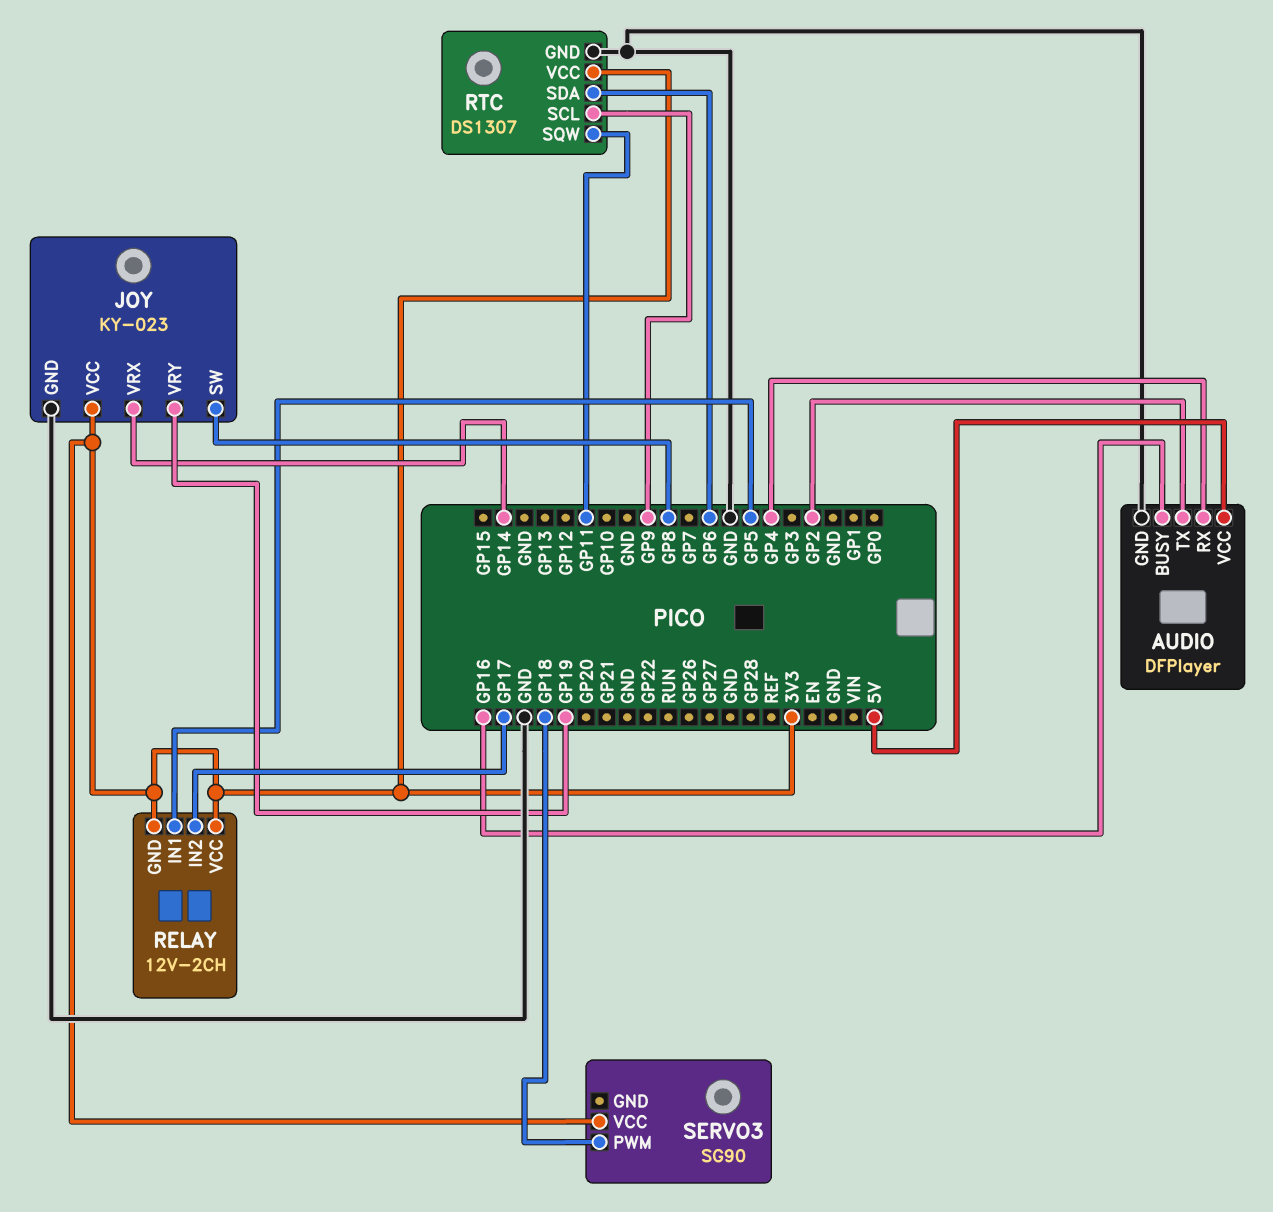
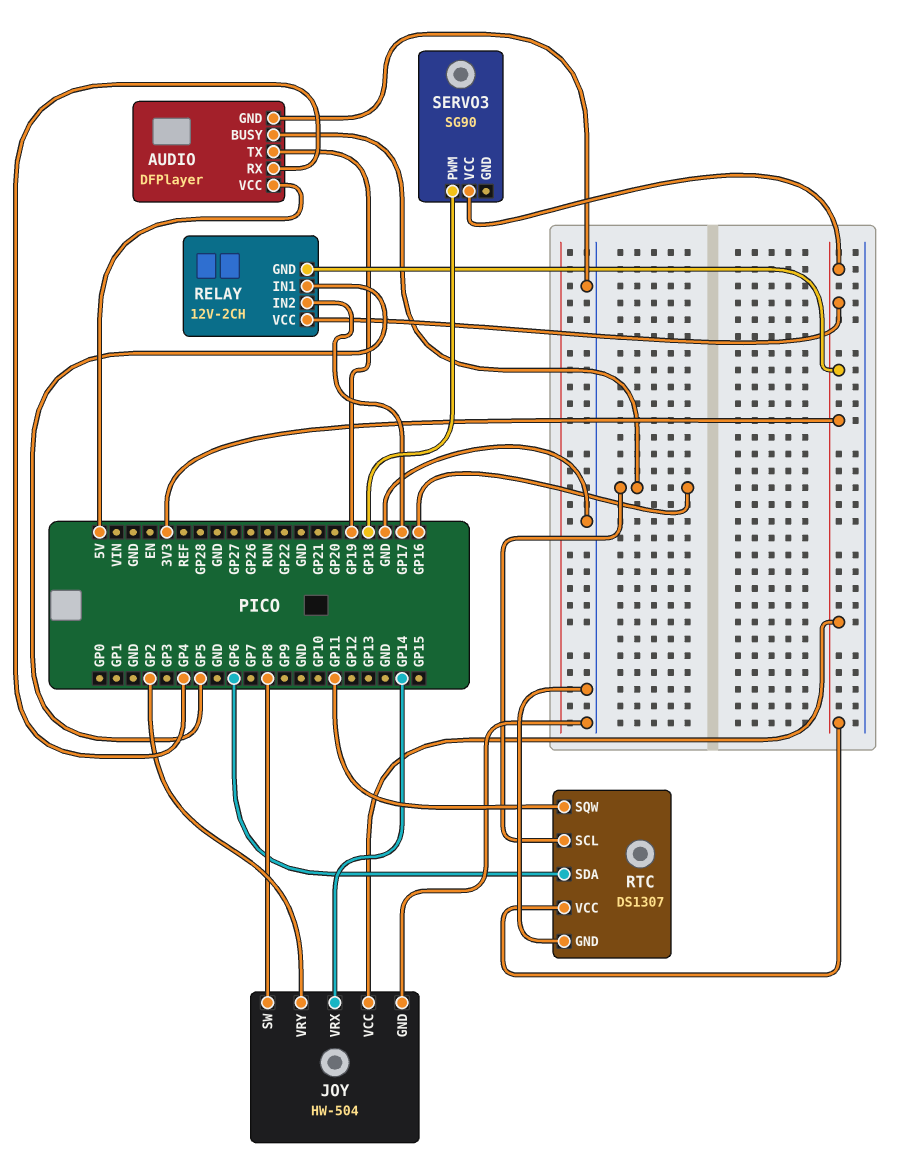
AUDIO pin TX: GP2 -> GP19
JOY: KY-023 -> HW-504
JOY pin VRY: GP19 -> GP2
RTC pin SCL: GP9 -> GP16

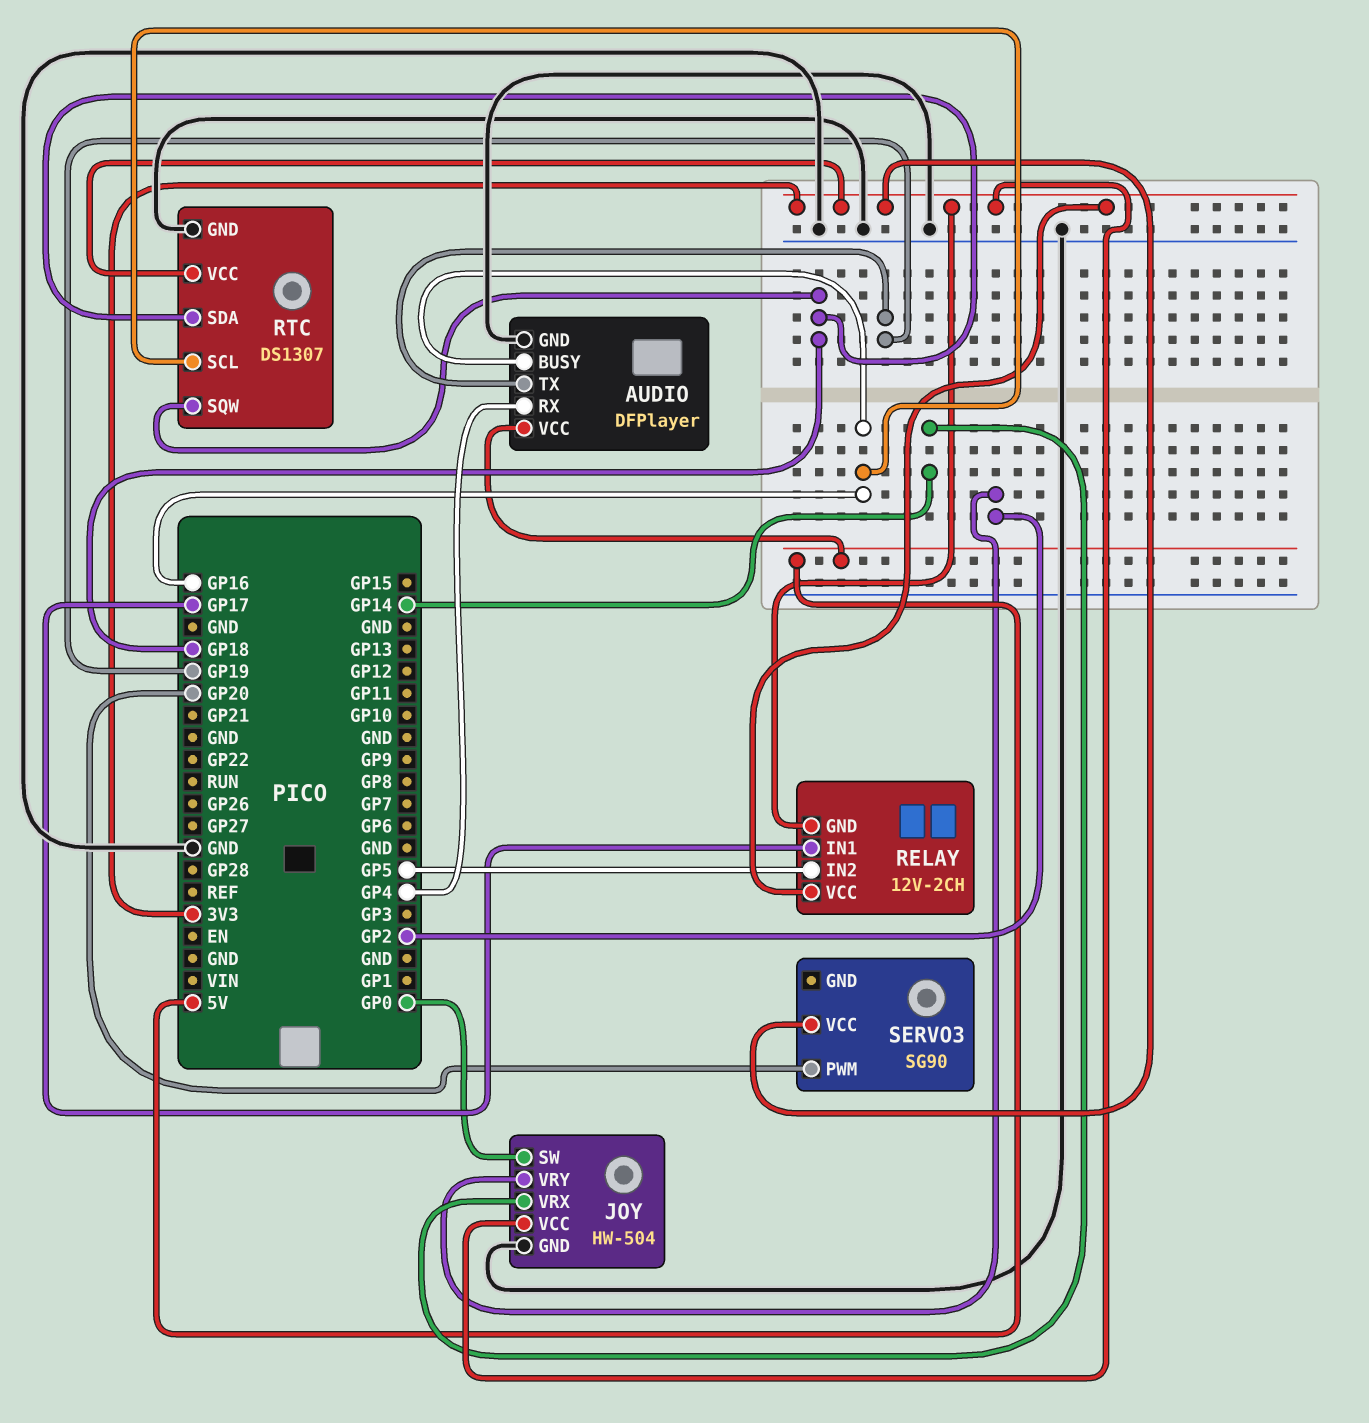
JOY pin SW: GP8 -> GP0
RELAY pin IN1: GP5 -> GP17
RELAY pin IN2: GP17 -> GP5
RTC pin SDA: GP6 -> GP18
RTC pin SQW: GP11 -> GP18
SERVO3 pin PWM: GP18 -> GP20

